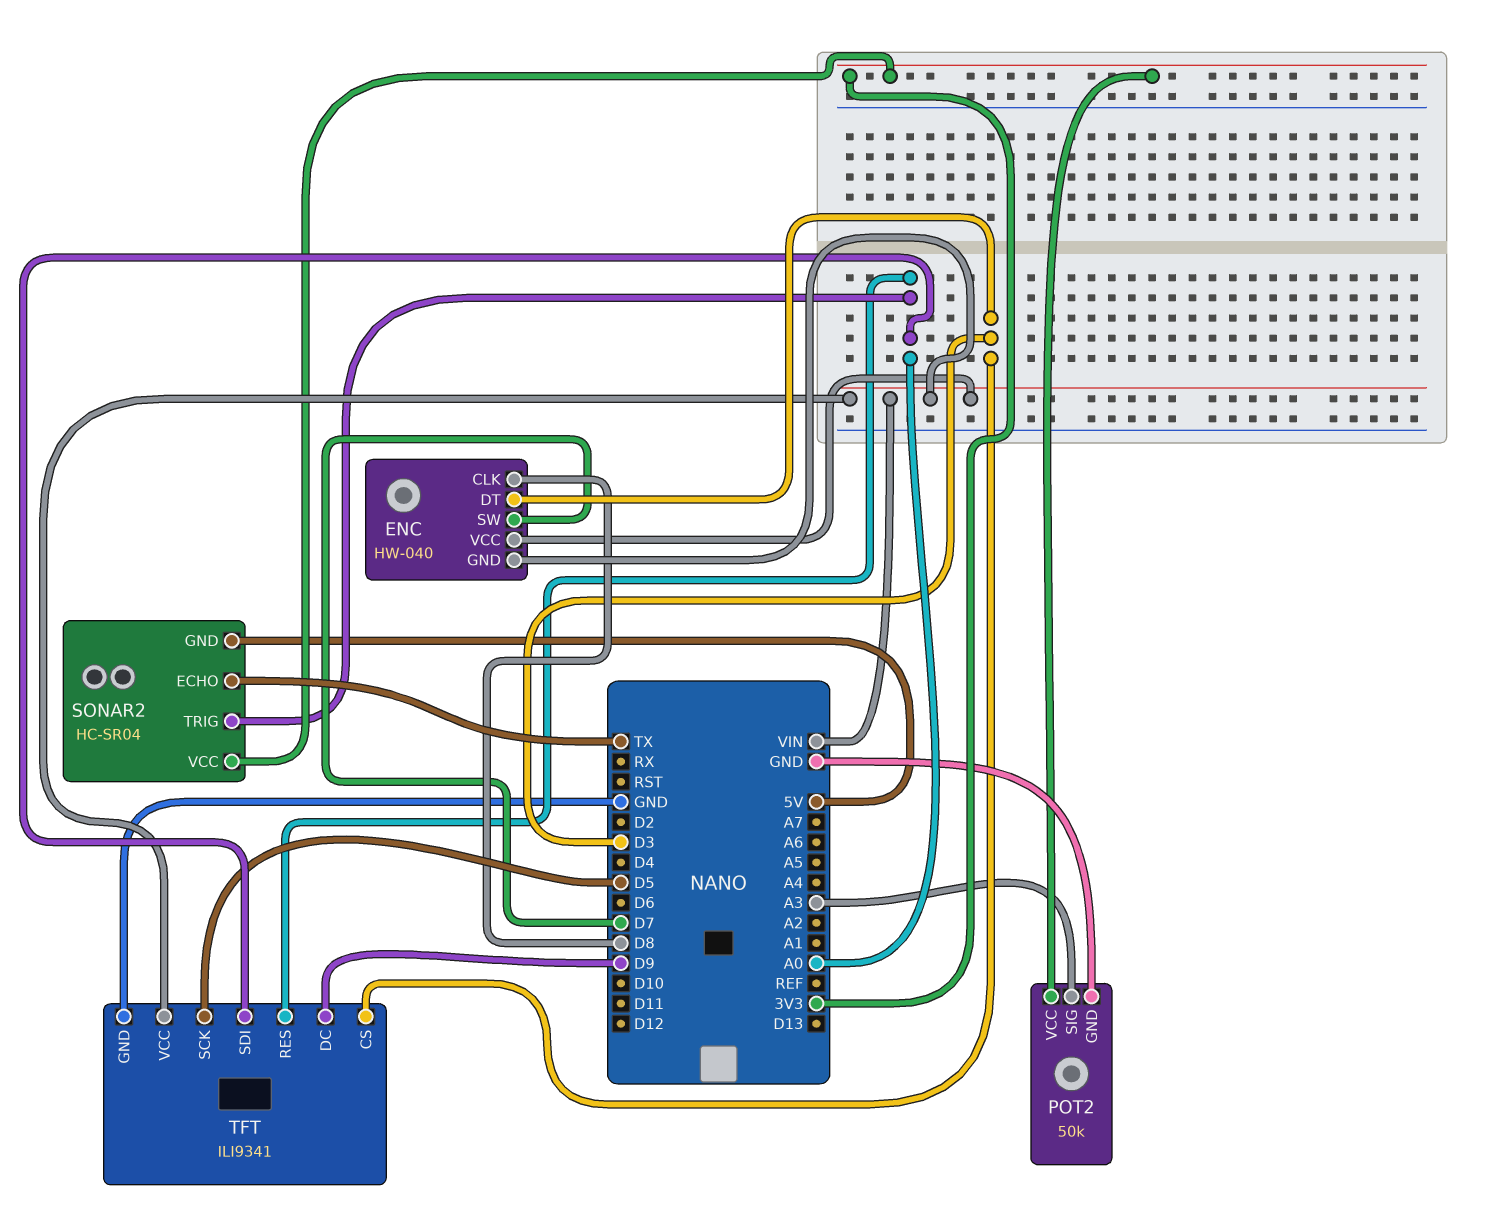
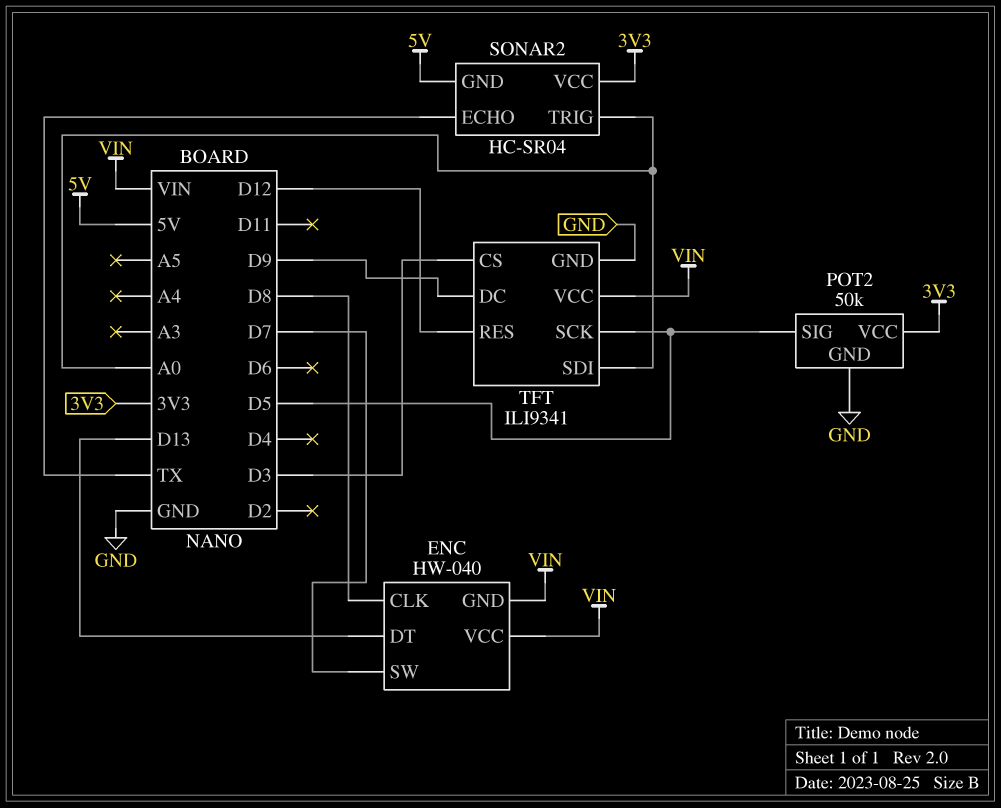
ENC pin DT: D3 -> D13
POT2 pin SIG: A3 -> D5
TFT pin RES: A0 -> D12

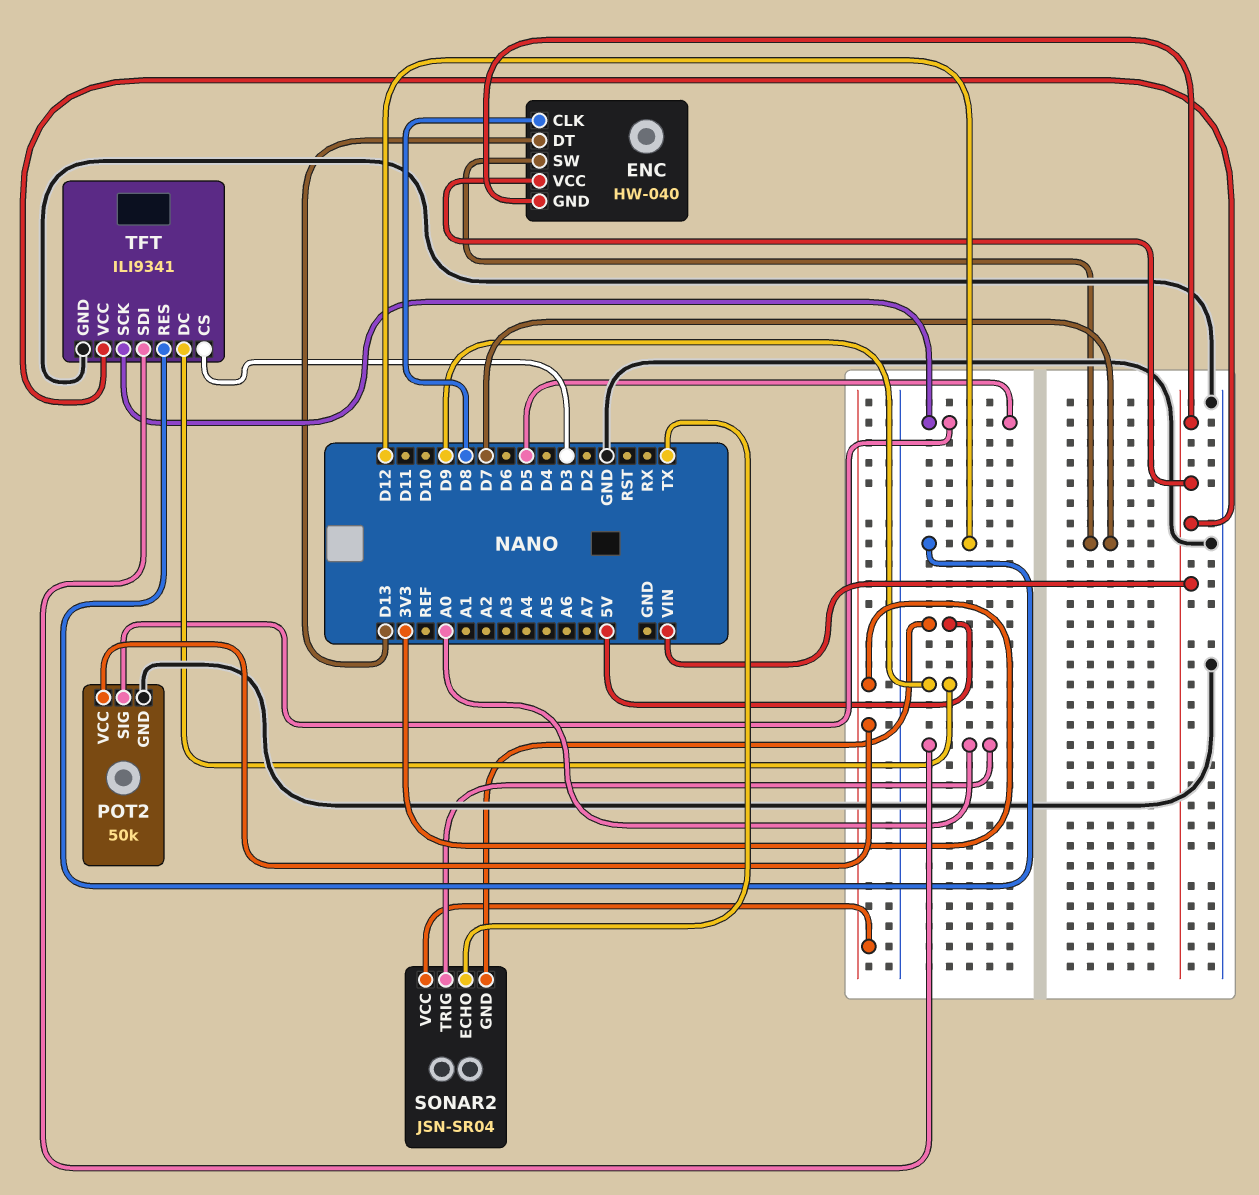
SONAR2: HC-SR04 -> JSN-SR04

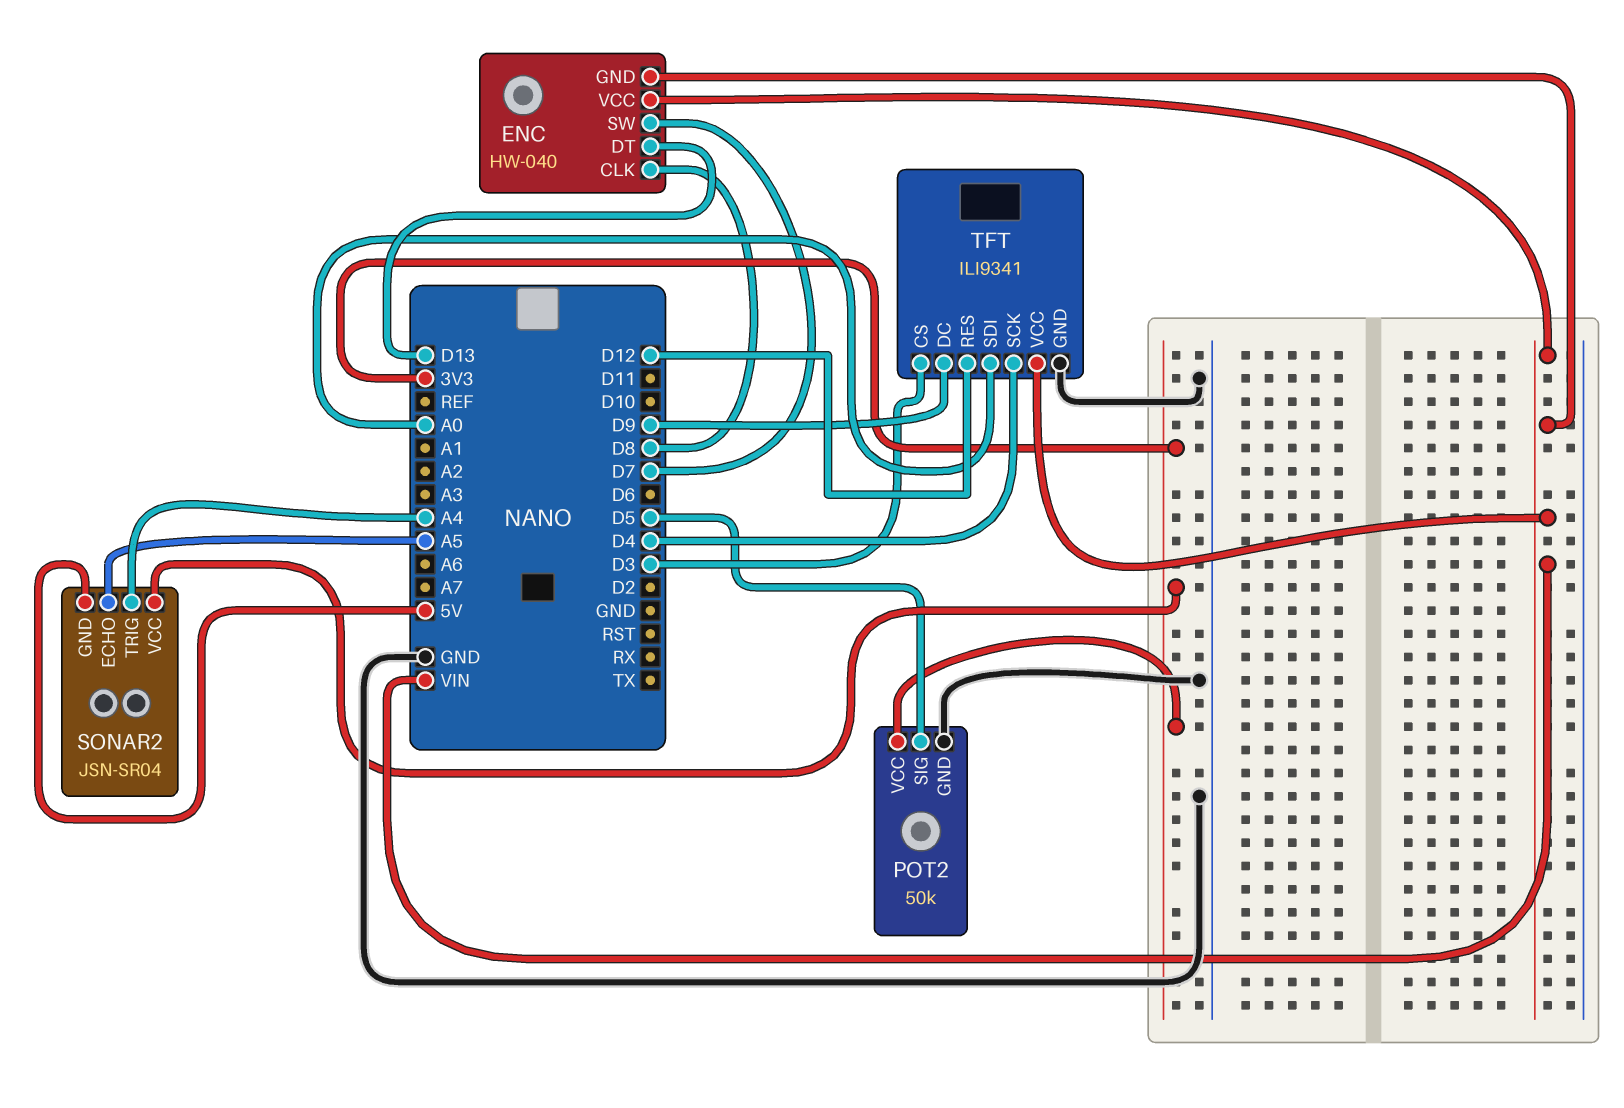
SONAR2 pin ECHO: TX -> A5
SONAR2 pin TRIG: A0 -> A4
TFT pin SCK: D5 -> D4

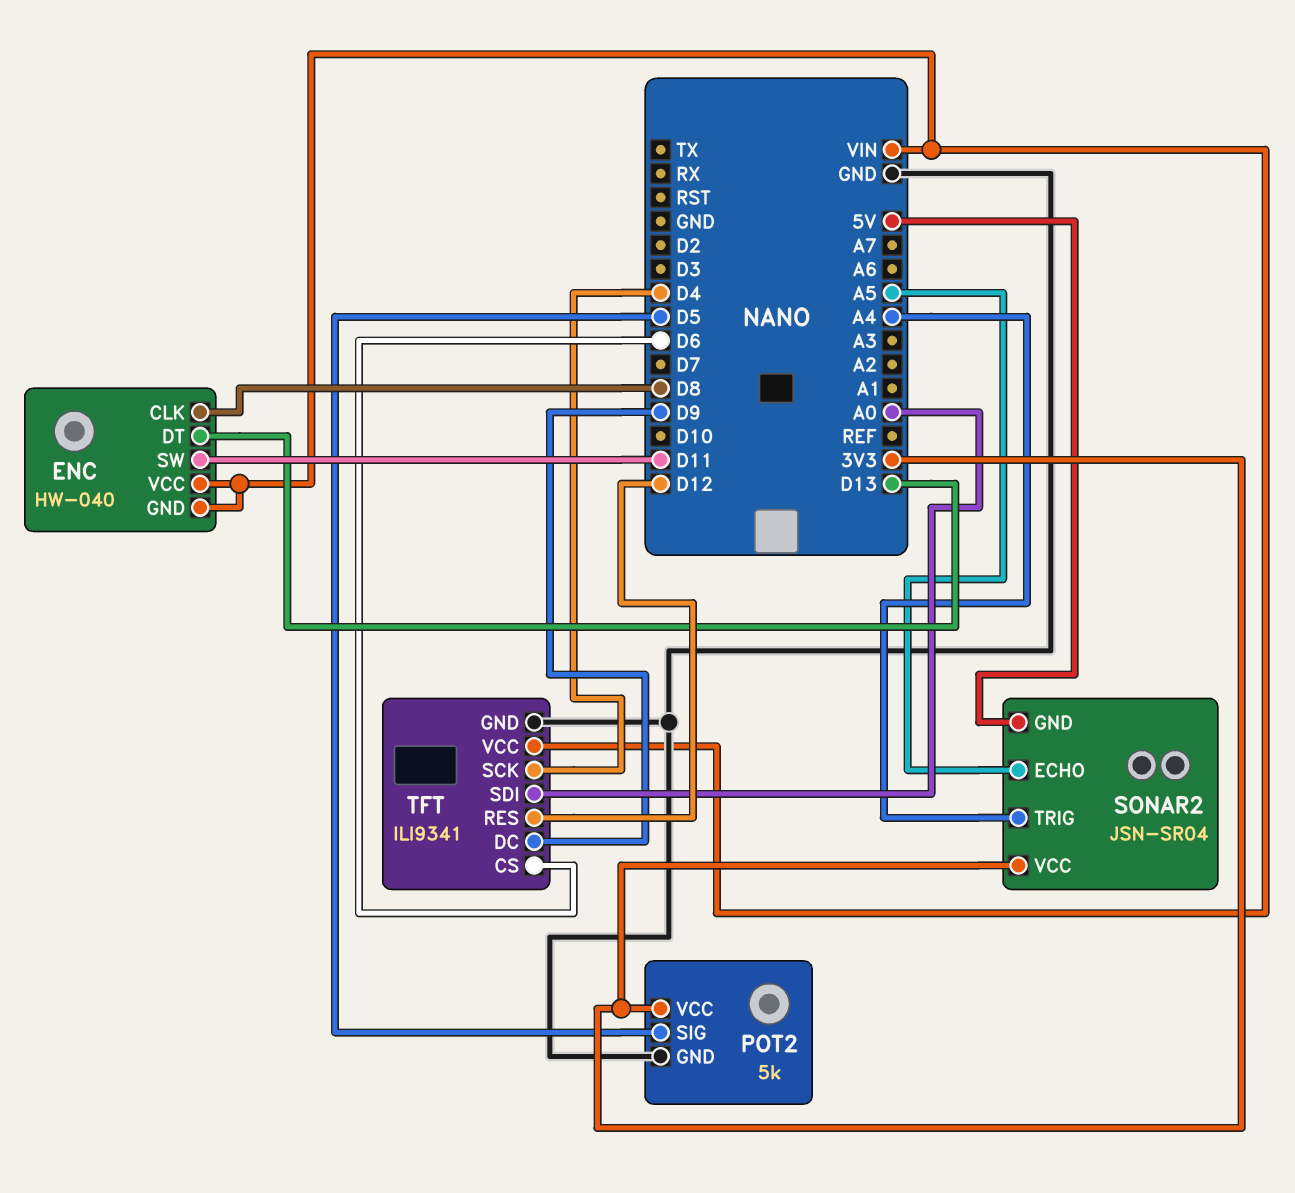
ENC pin SW: D7 -> D11
POT2: 50k -> 5k
TFT pin CS: D3 -> D6

